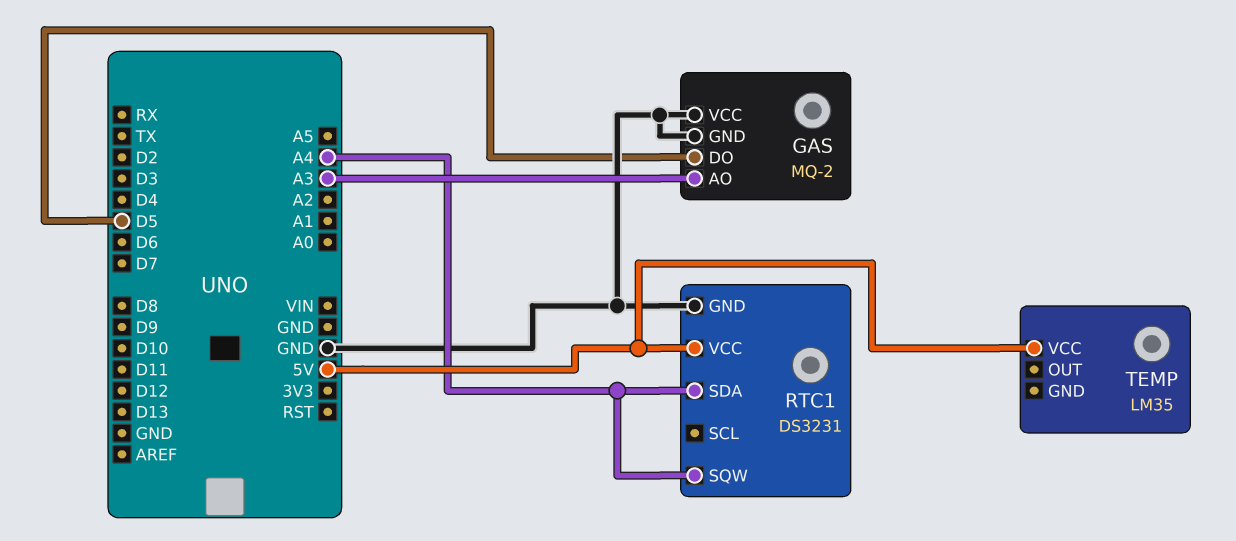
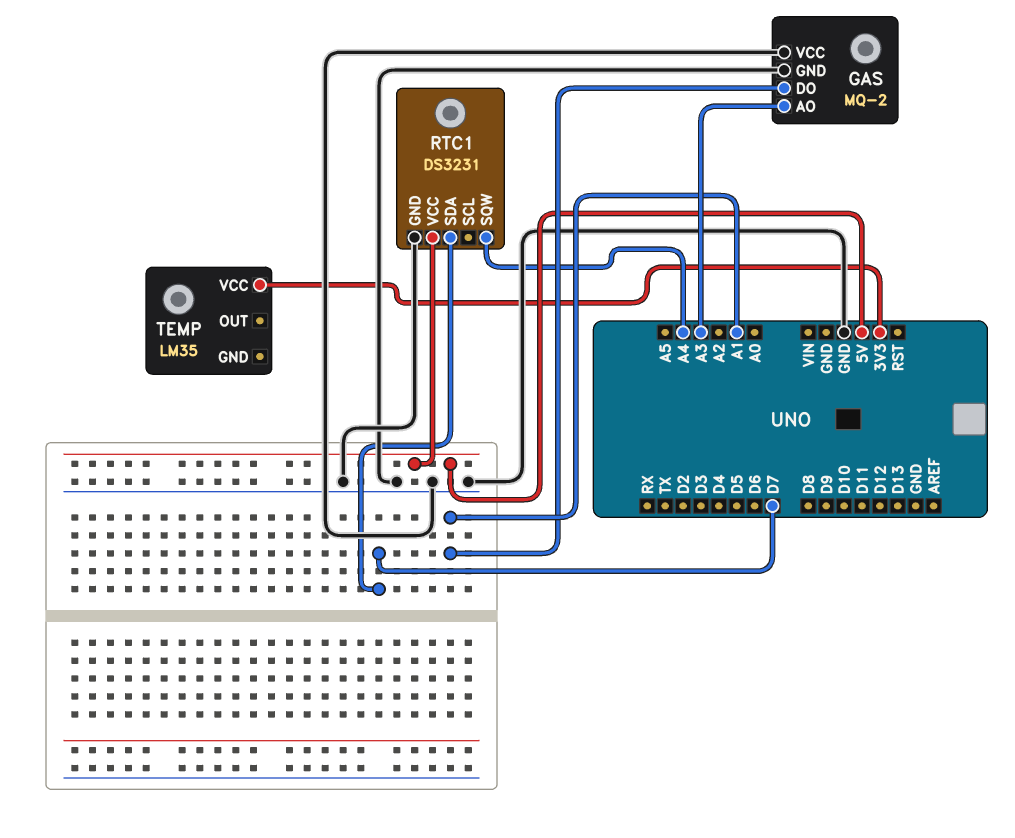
GAS pin DO: D5 -> A1
RTC1 pin SDA: A4 -> D7
TEMP pin VCC: 5V -> 3V3

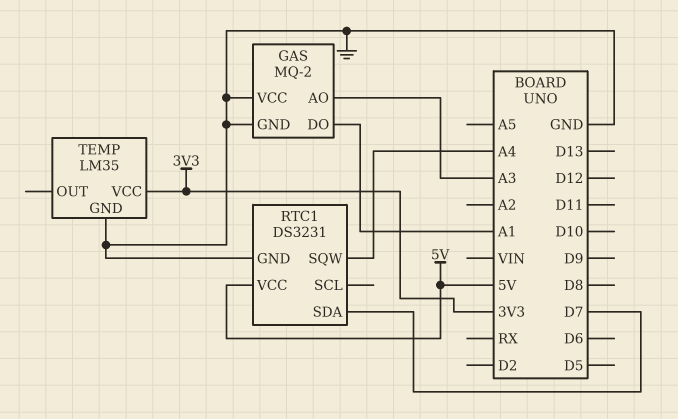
TEMP pin GND: none -> GND

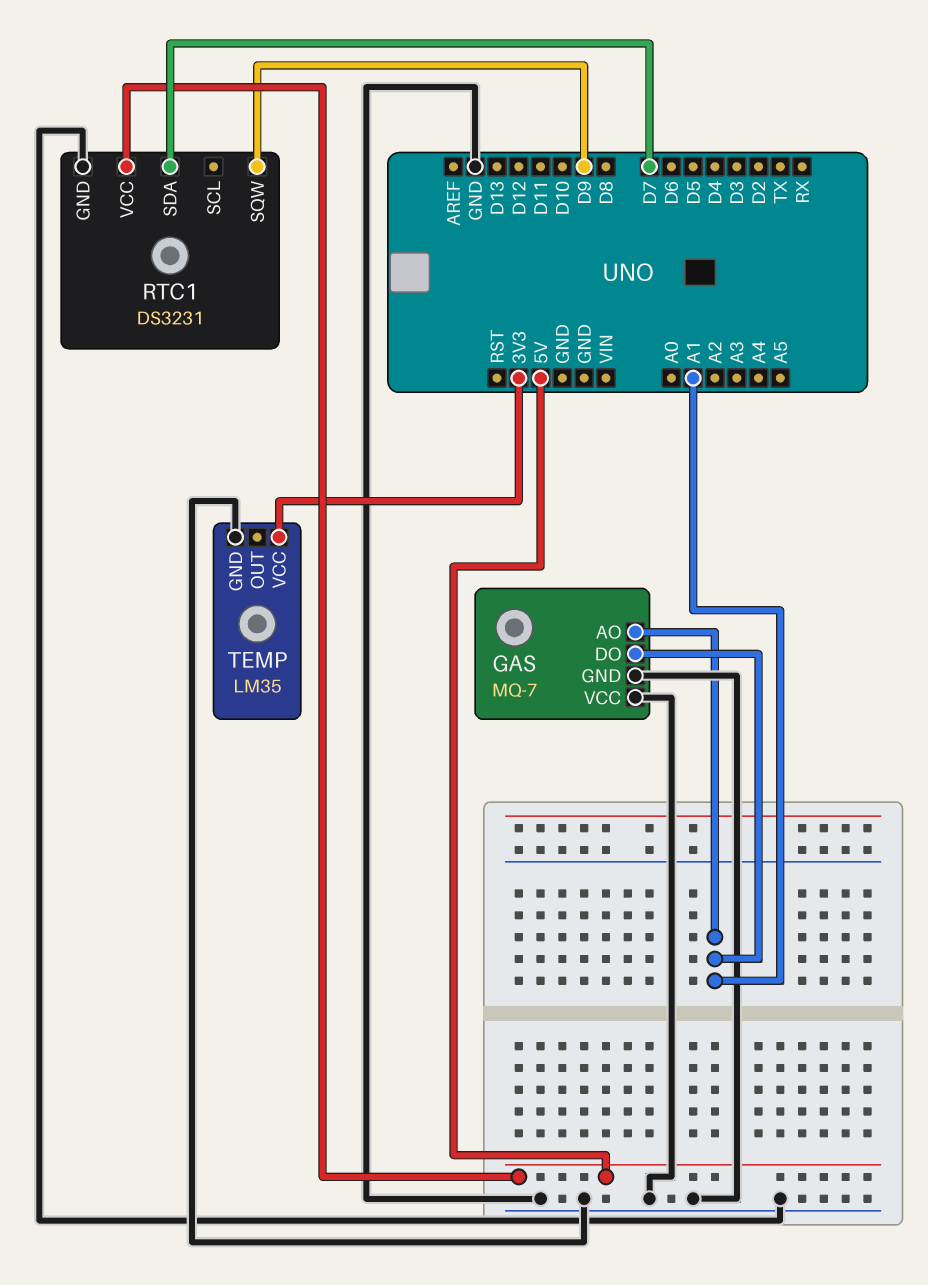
GAS: MQ-2 -> MQ-7
GAS pin AO: A3 -> A1
RTC1 pin SQW: A4 -> D9

